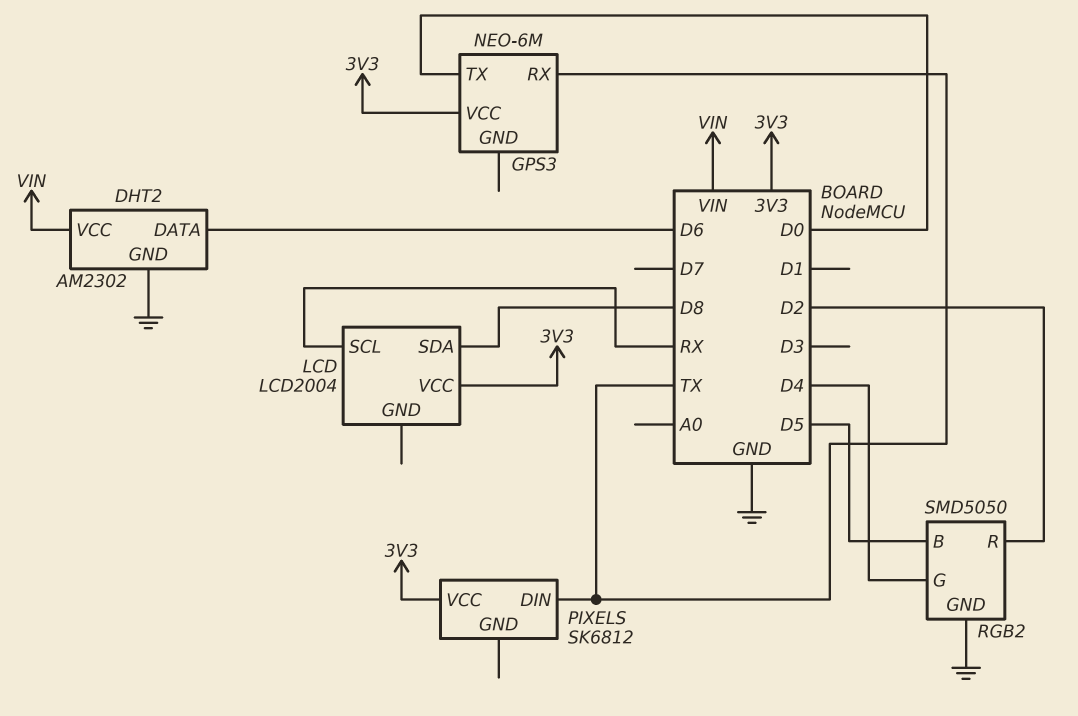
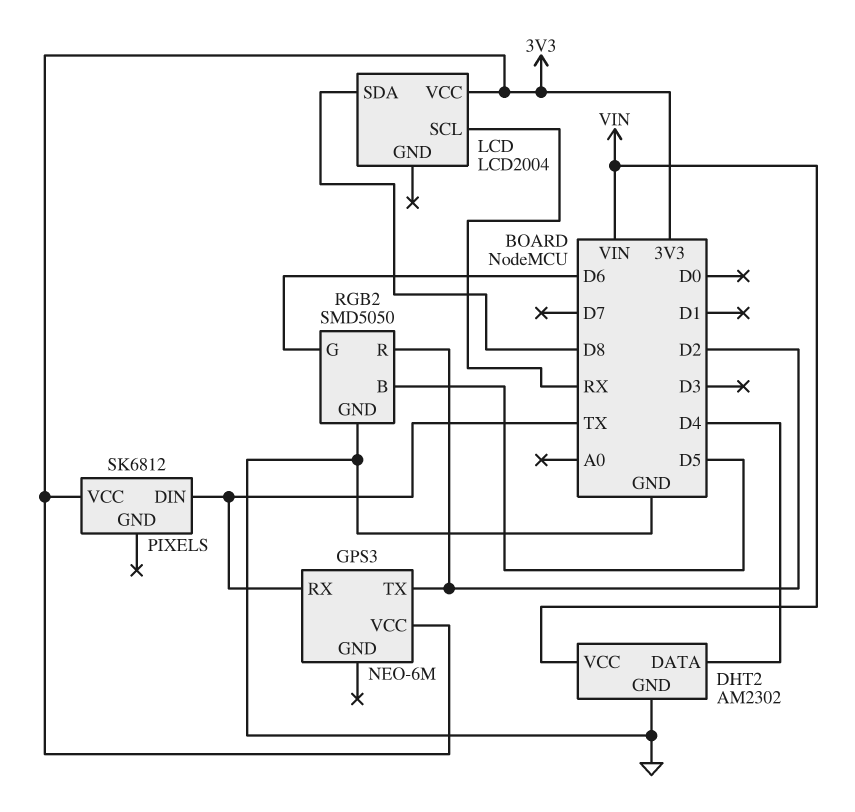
DHT2 pin DATA: D6 -> D4
GPS3 pin TX: D0 -> D2
RGB2 pin G: D4 -> D6

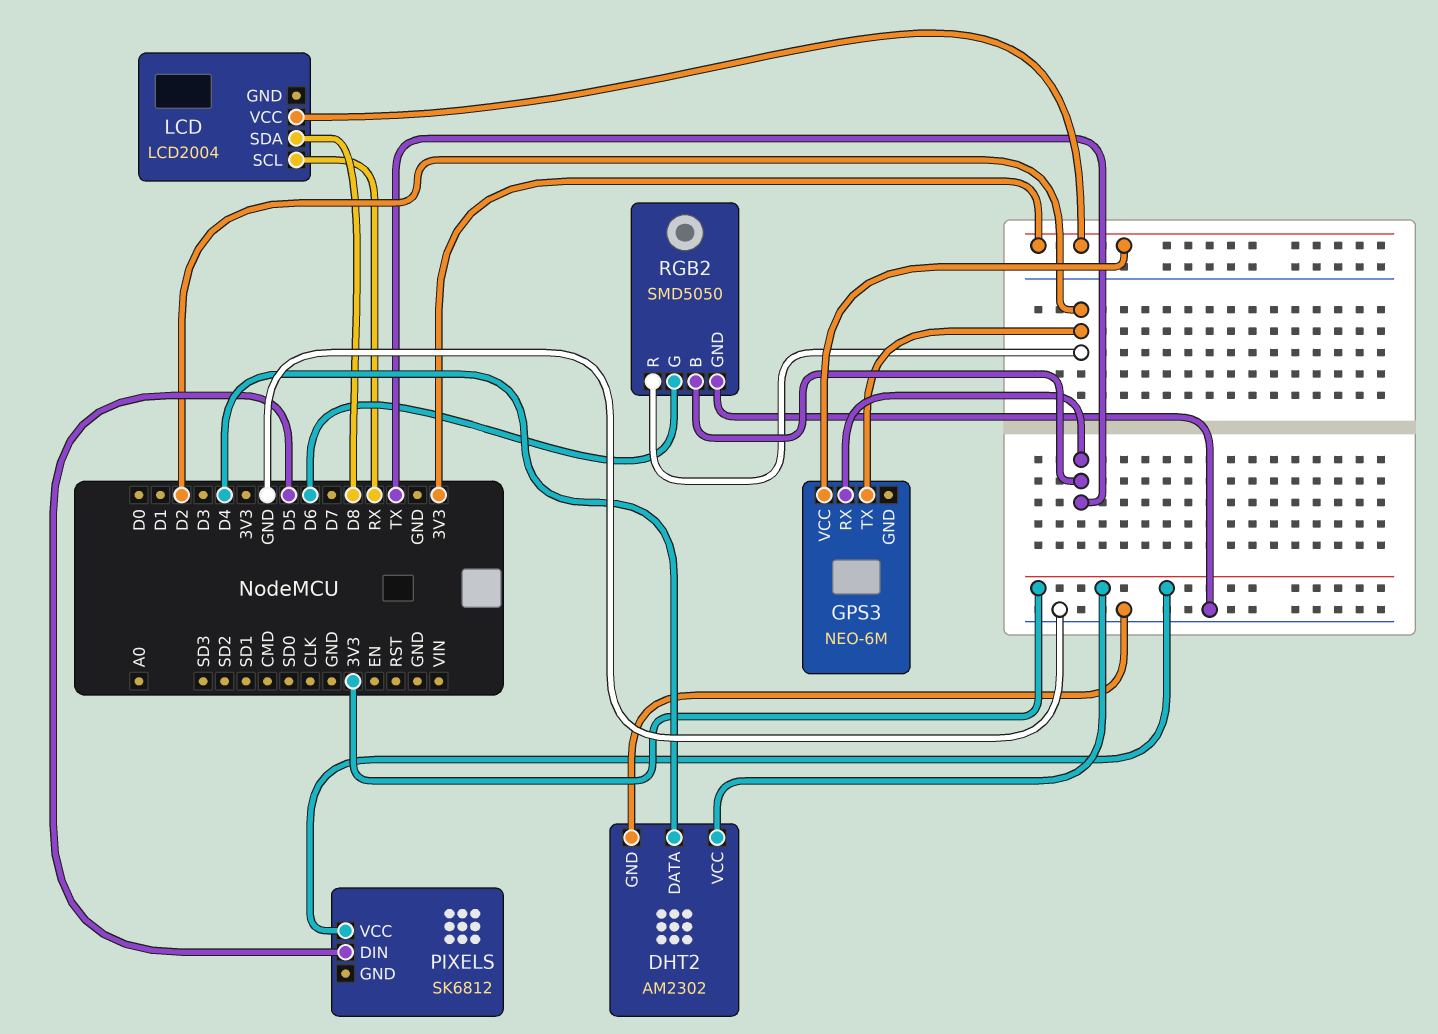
DHT2 pin VCC: VIN -> 3V3
PIXELS pin DIN: TX -> D5
RGB2 pin B: D5 -> TX

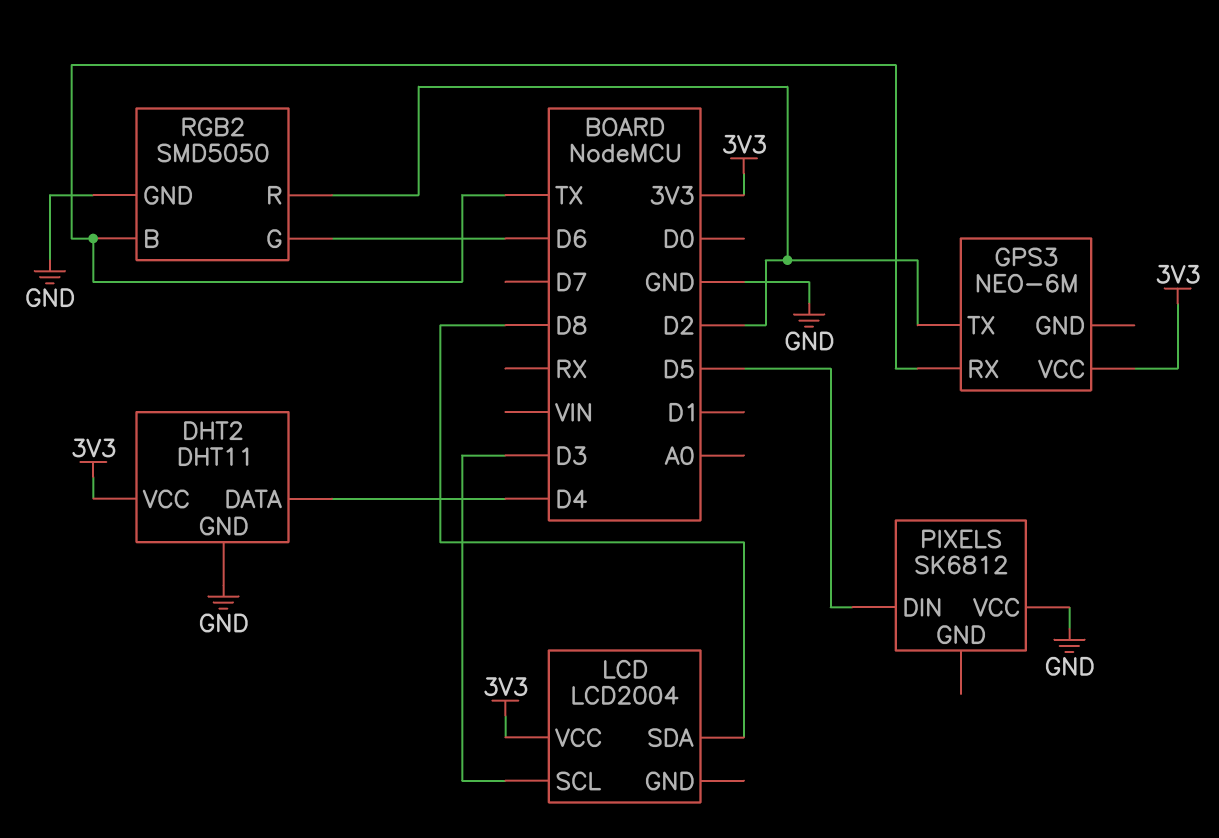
DHT2: AM2302 -> DHT11
LCD pin SCL: RX -> D3
PIXELS pin VCC: 3V3 -> GND

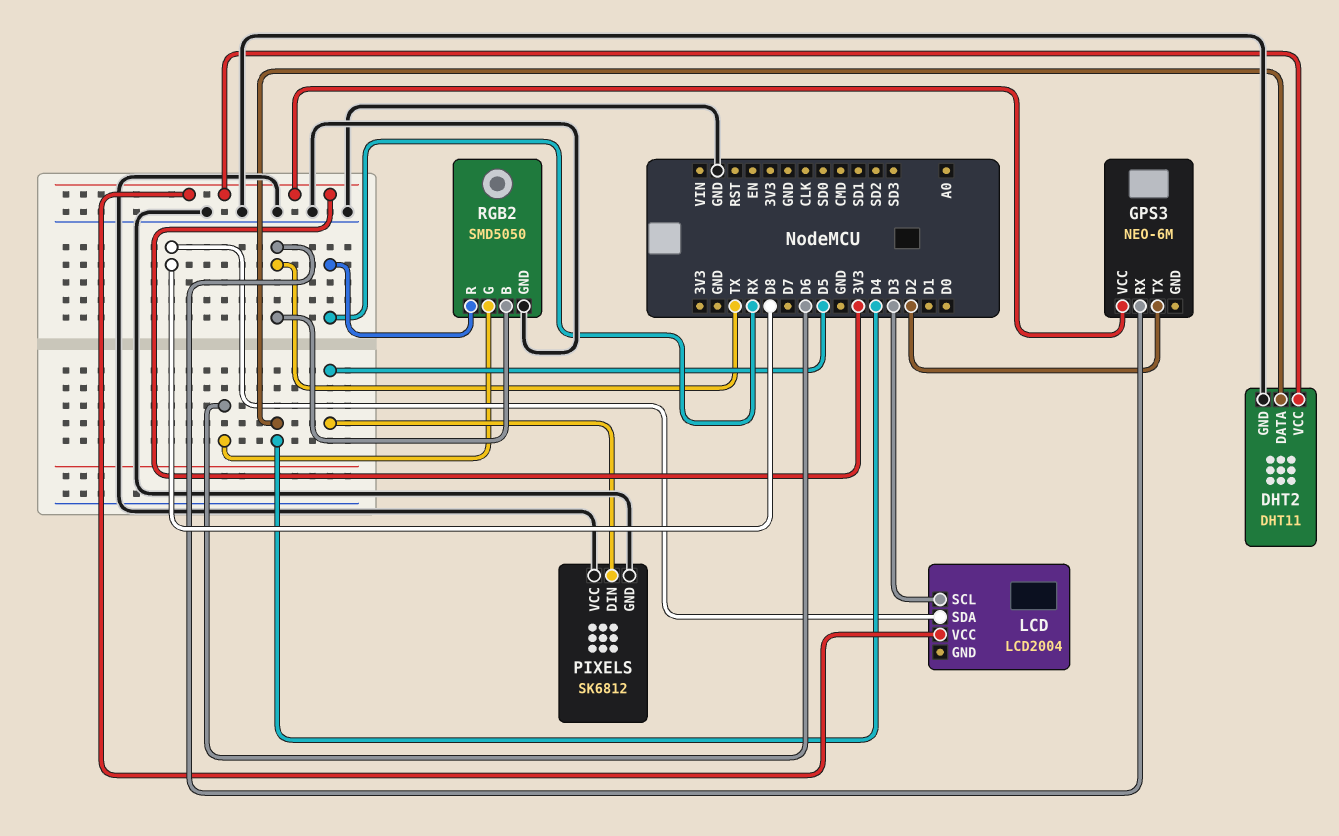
PIXELS pin GND: none -> GND
RGB2 pin R: D2 -> RX

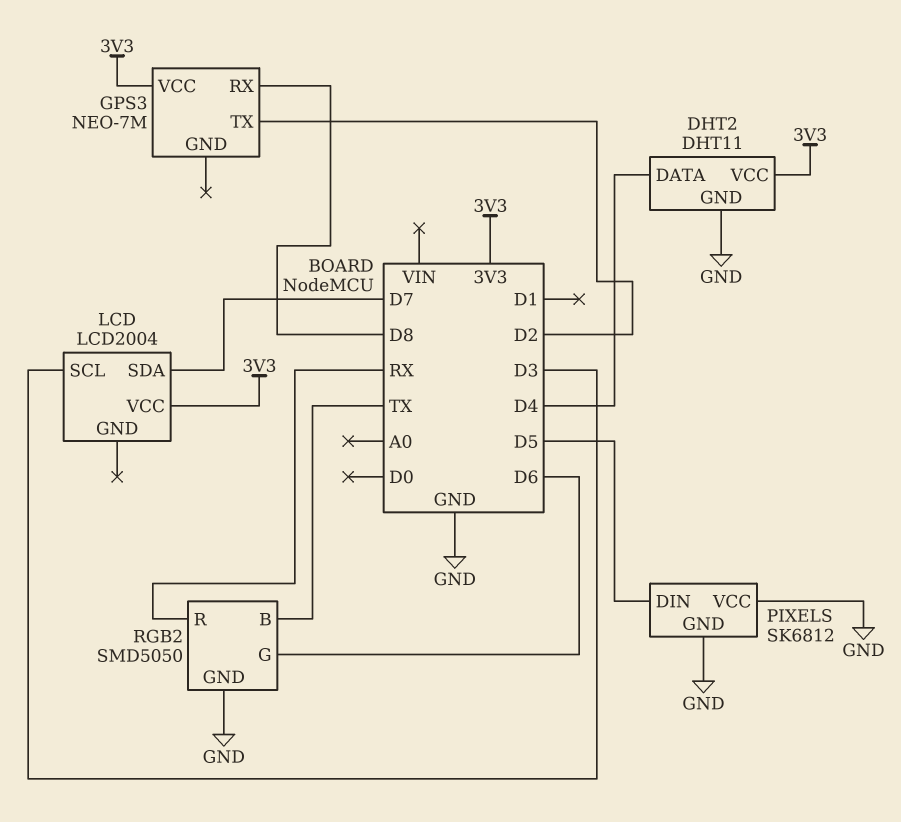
GPS3: NEO-6M -> NEO-7M
GPS3 pin RX: TX -> D8
LCD pin SDA: D8 -> D7

